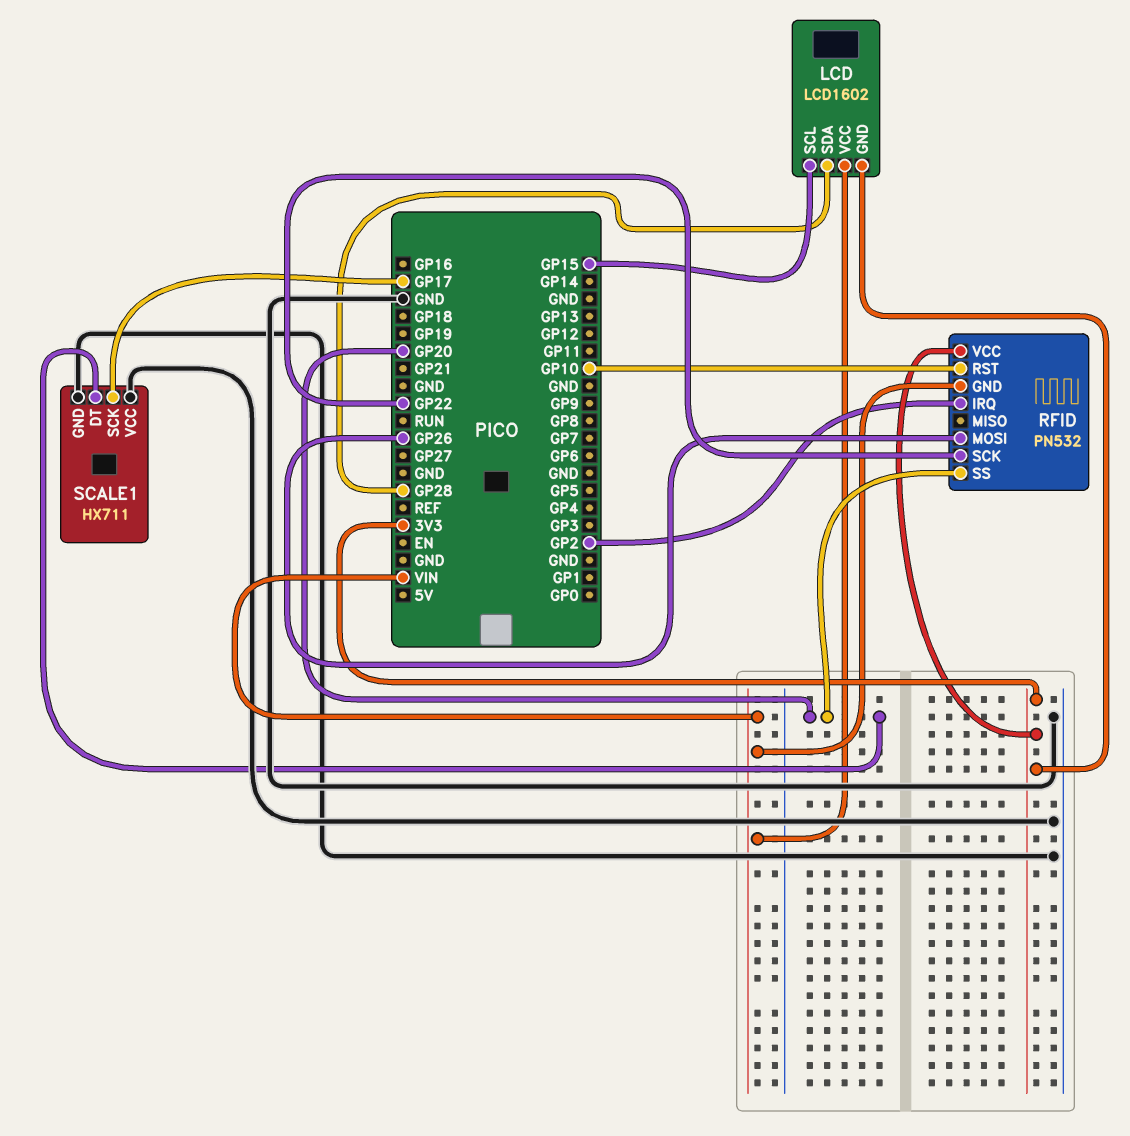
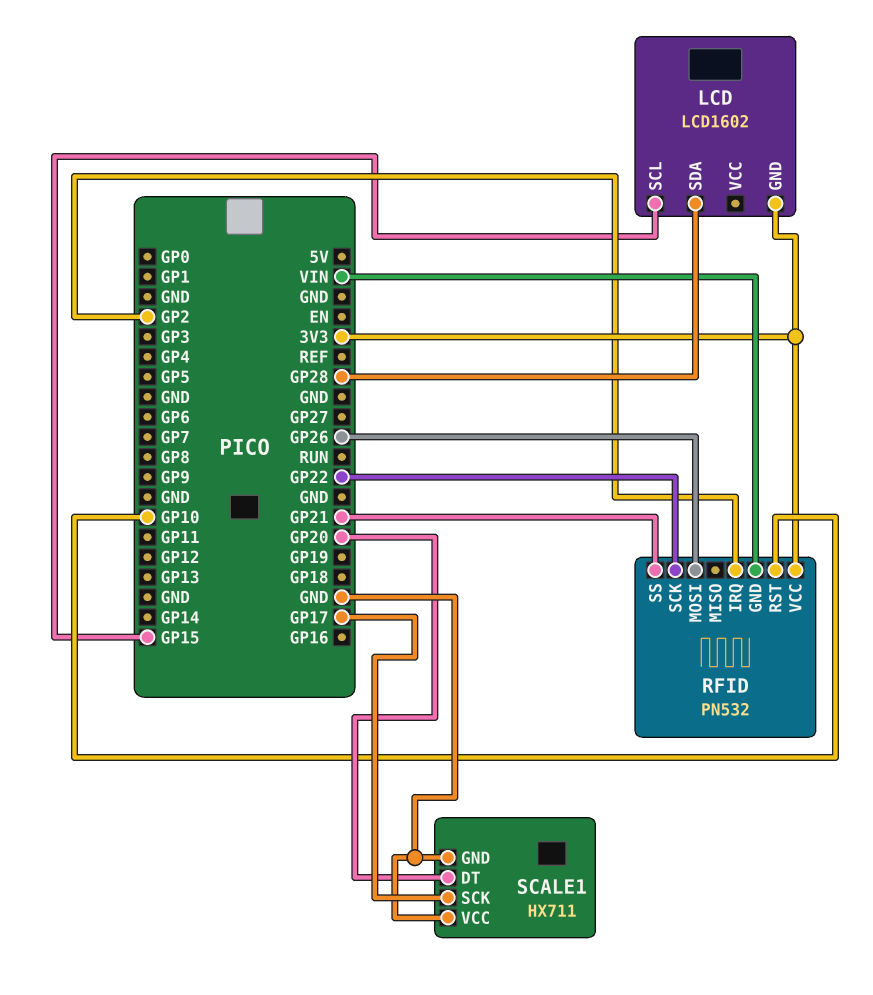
LCD pin VCC: VIN -> none
RFID pin SS: GP20 -> GP21

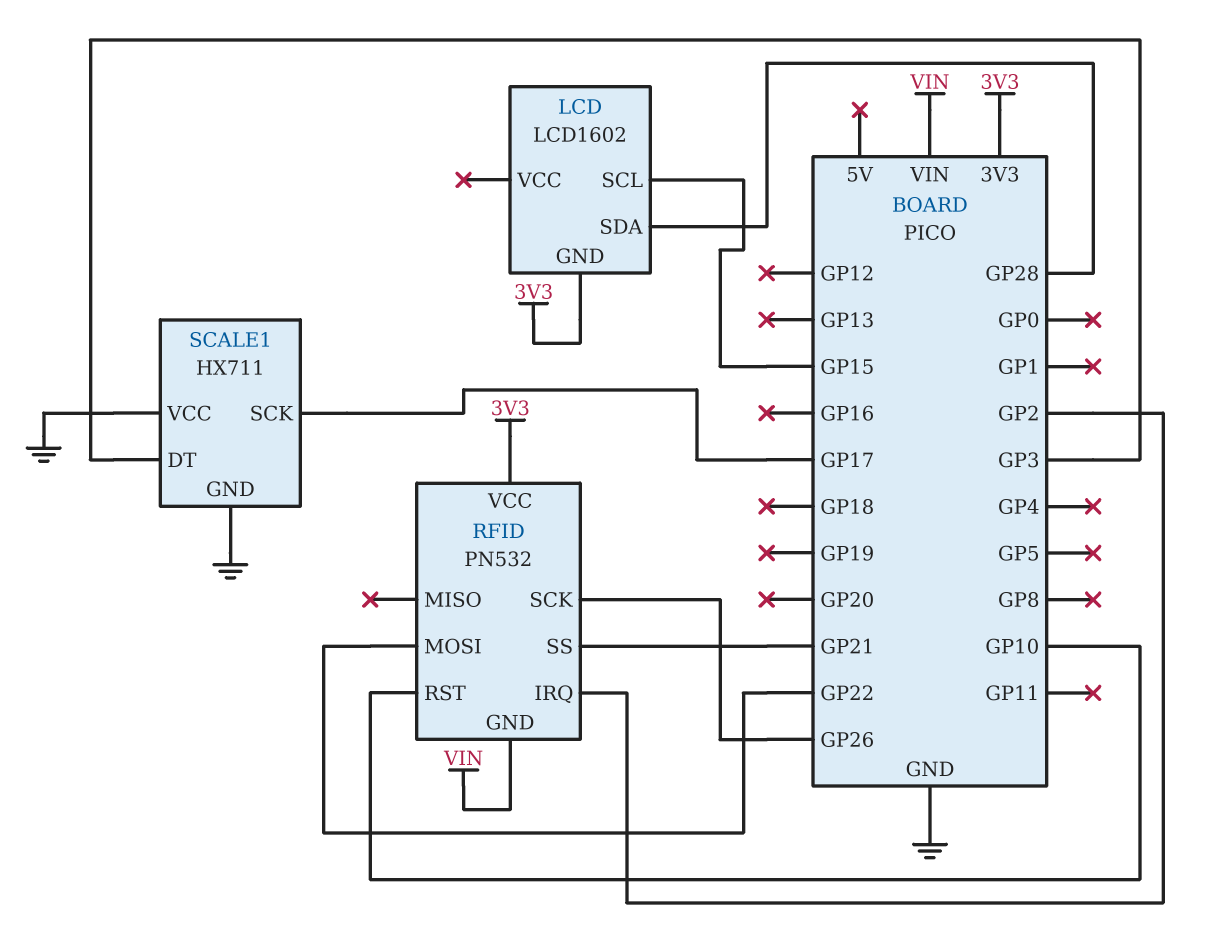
RFID pin MOSI: GP26 -> GP22
RFID pin SCK: GP22 -> GP26
SCALE1 pin DT: GP20 -> GP3

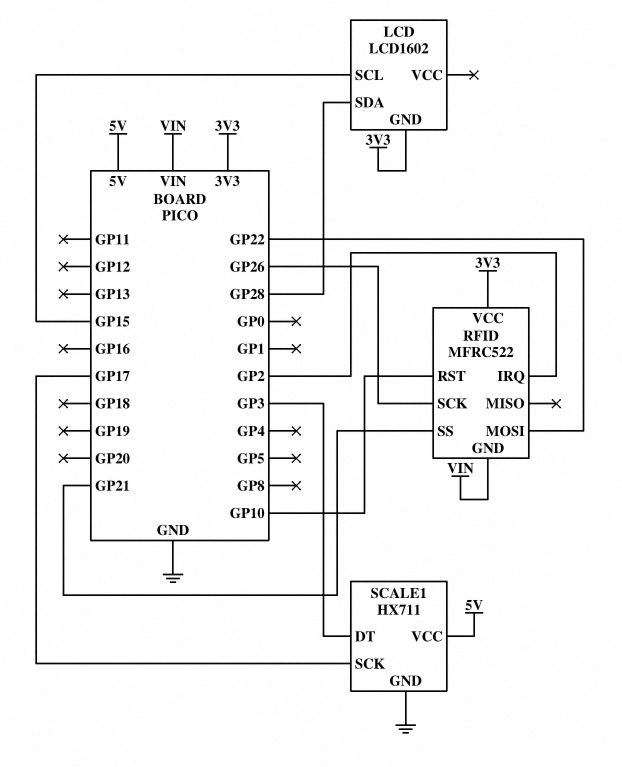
RFID: PN532 -> MFRC522
SCALE1 pin VCC: GND -> 5V

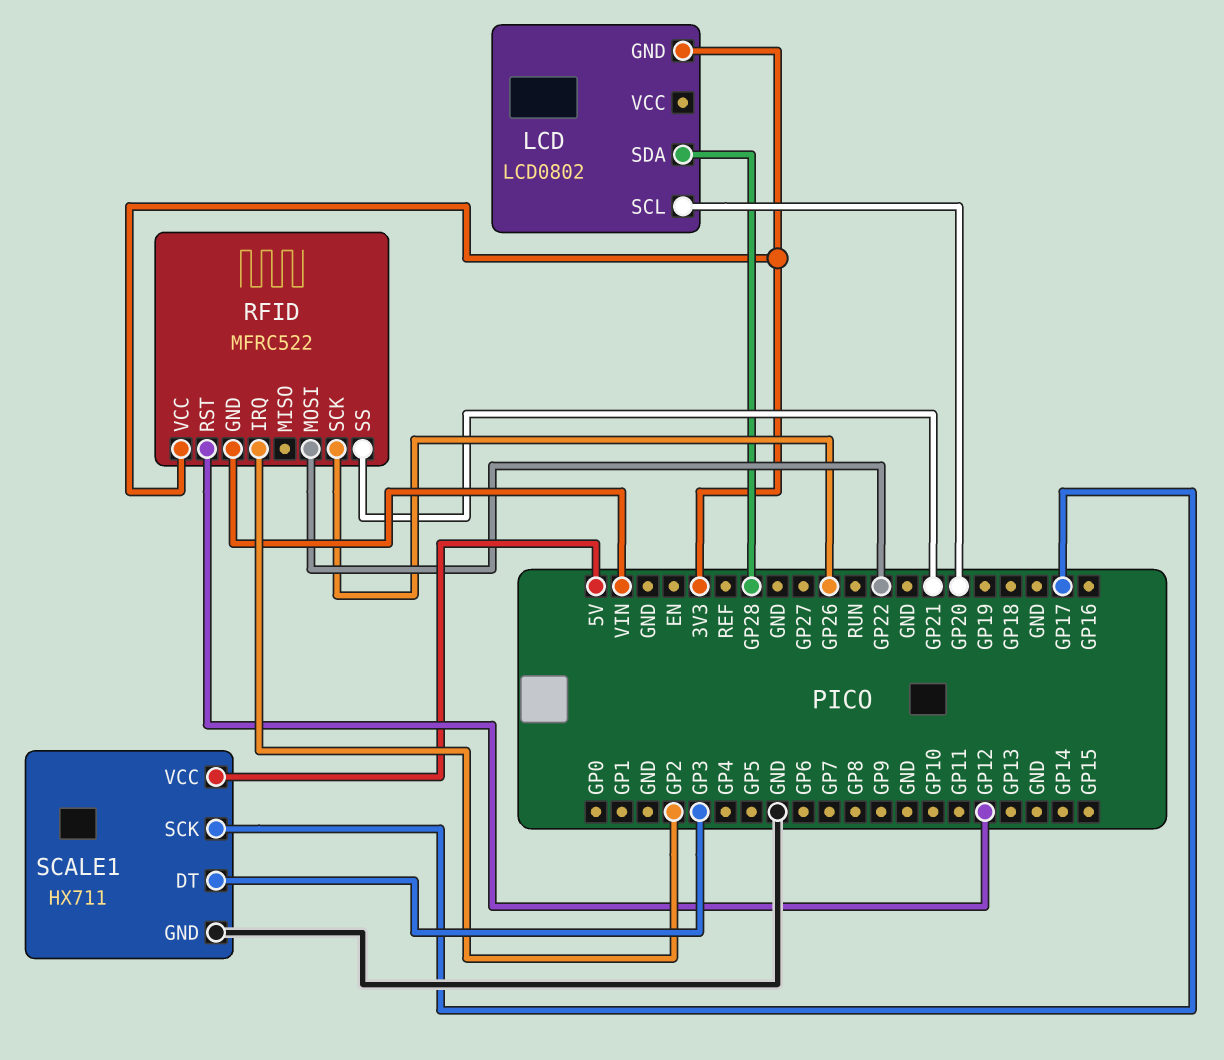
LCD: LCD1602 -> LCD0802
LCD pin SCL: GP15 -> GP20
RFID pin RST: GP10 -> GP12

